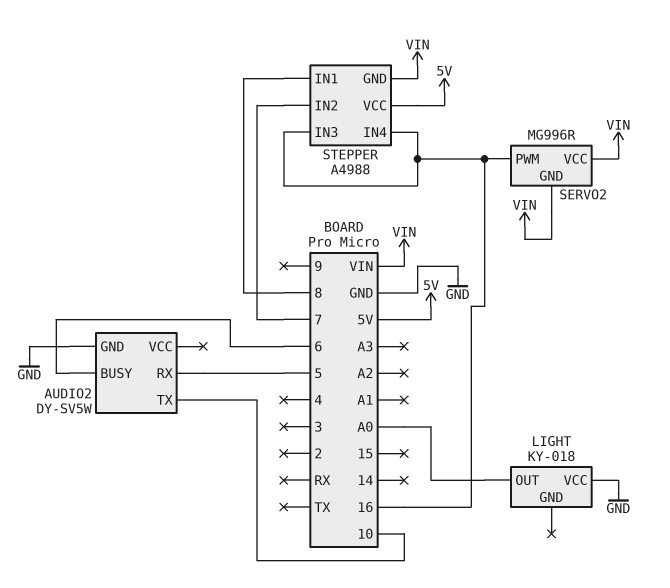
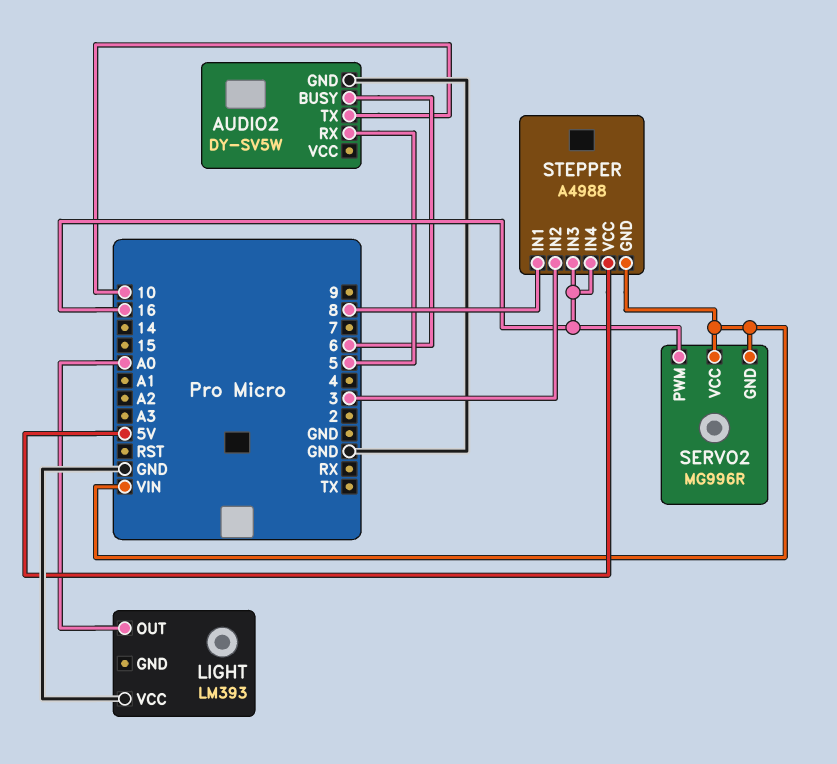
LIGHT: KY-018 -> LM393
STEPPER pin IN2: 7 -> 3

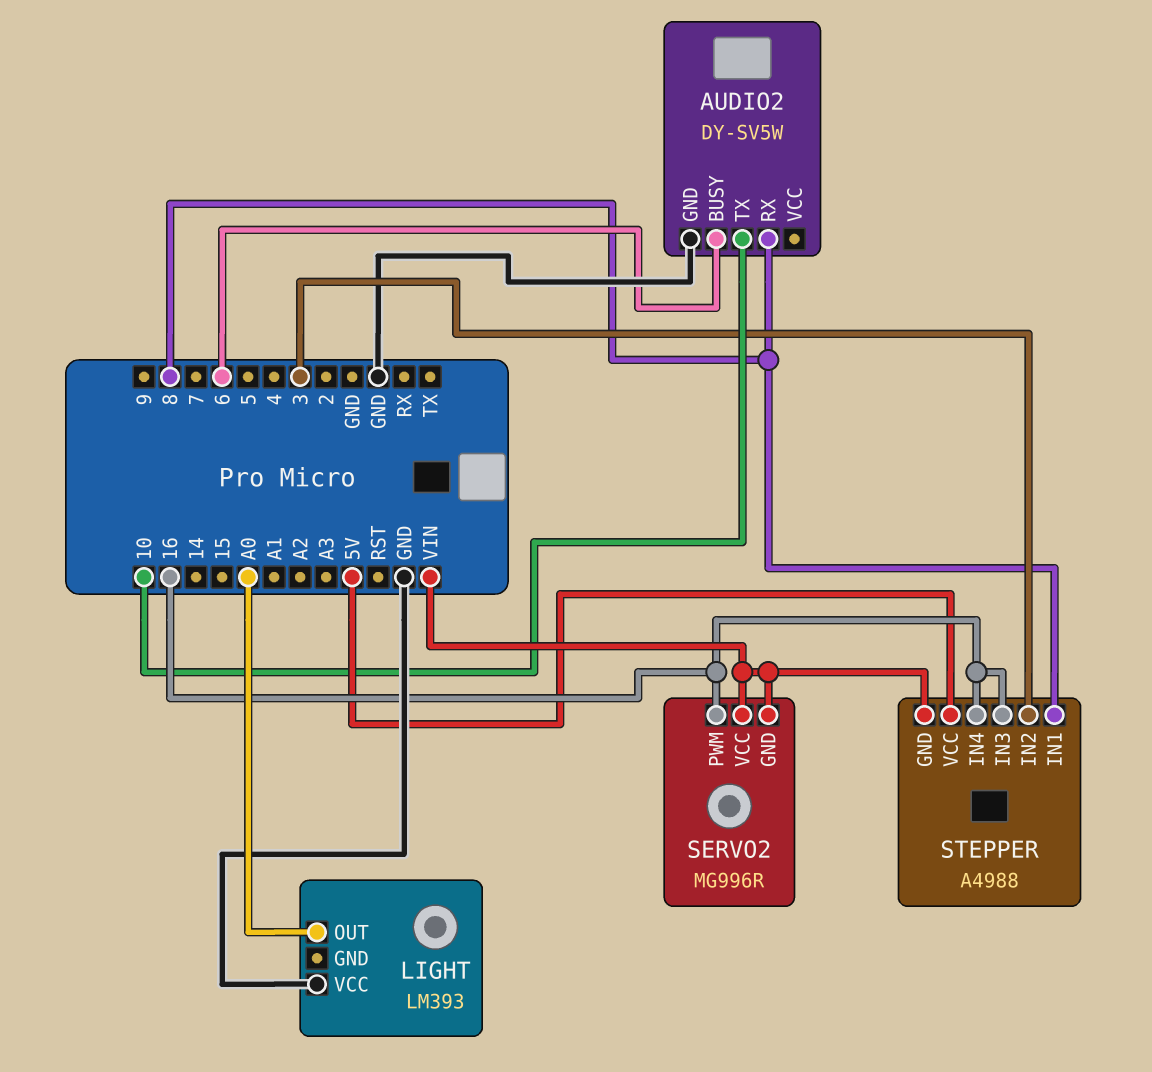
AUDIO2 pin RX: 5 -> 8

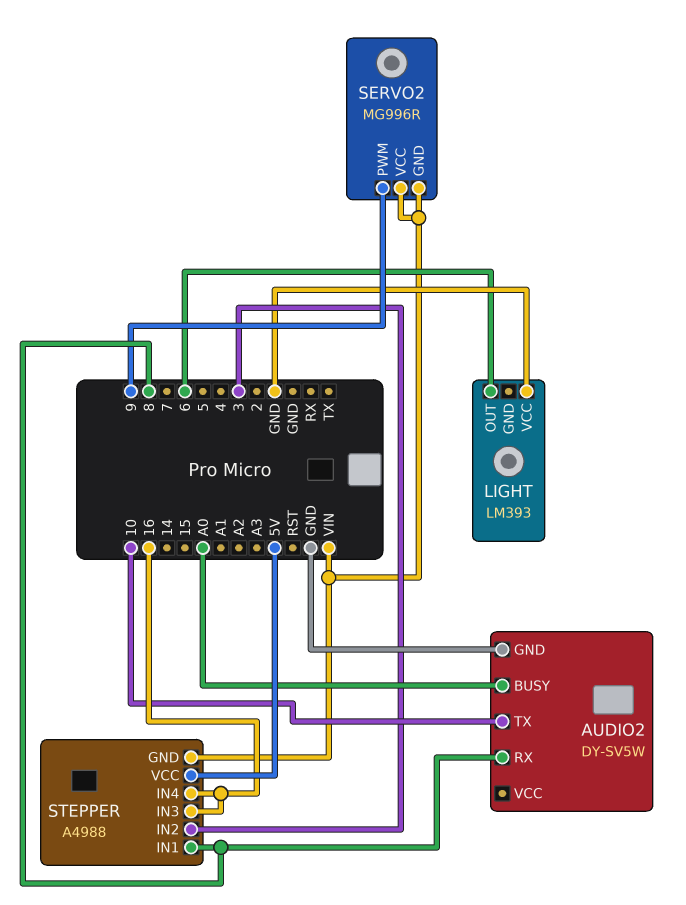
AUDIO2 pin BUSY: 6 -> A0
LIGHT pin OUT: A0 -> 6
SERVO2 pin PWM: 16 -> 9

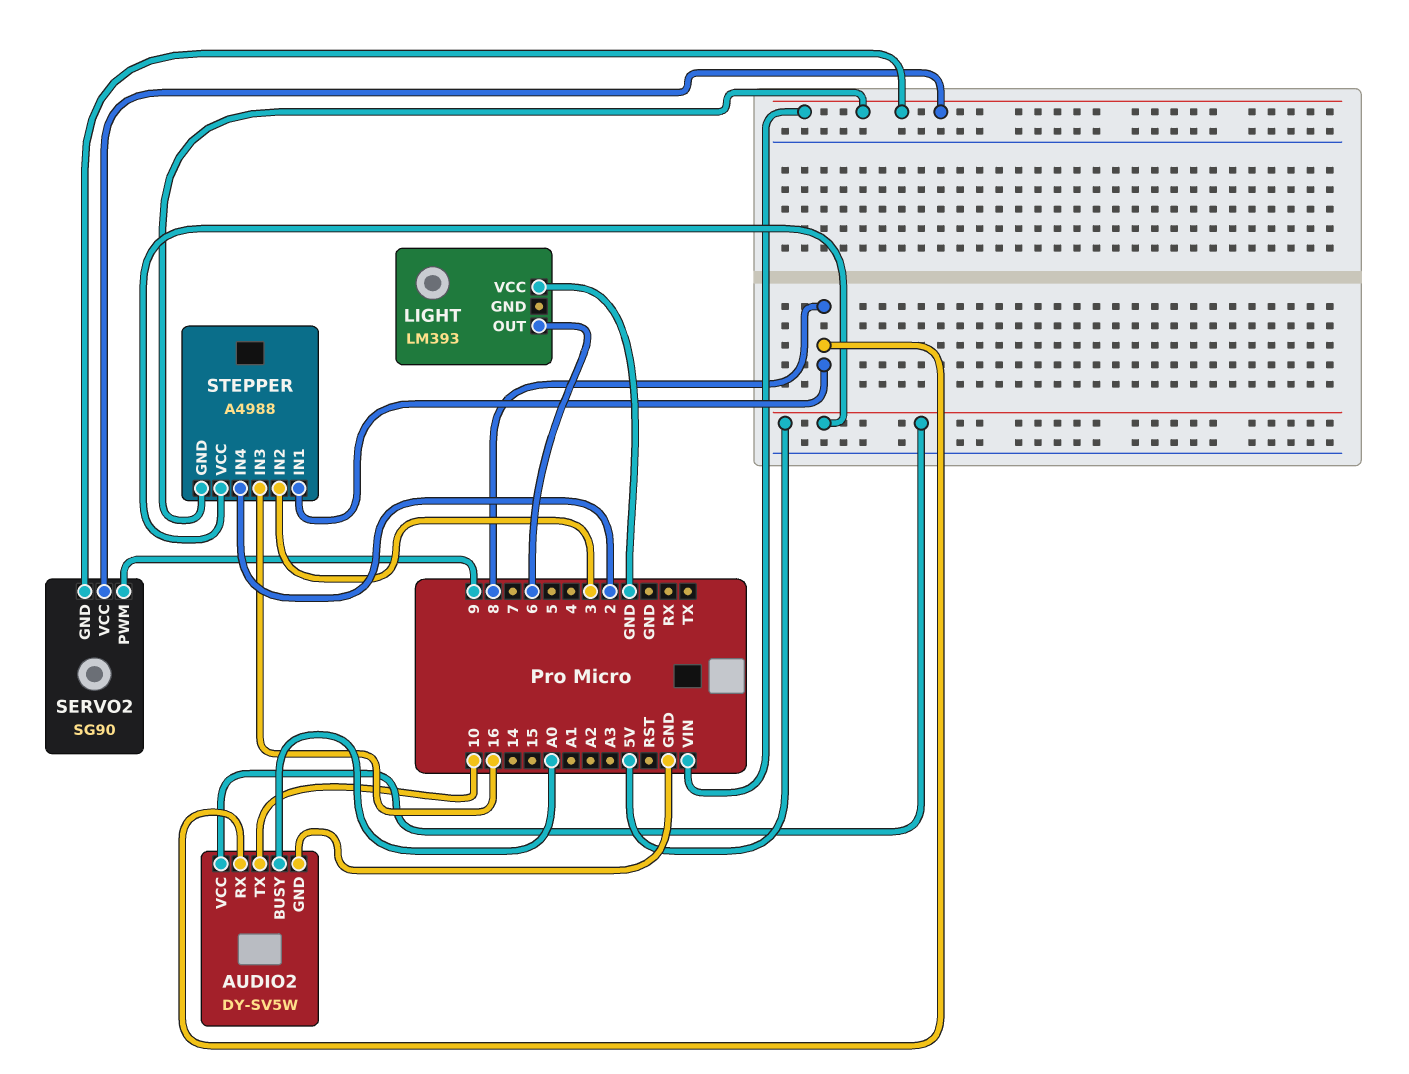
AUDIO2 pin VCC: none -> 5V
SERVO2: MG996R -> SG90
STEPPER pin IN4: 16 -> 2

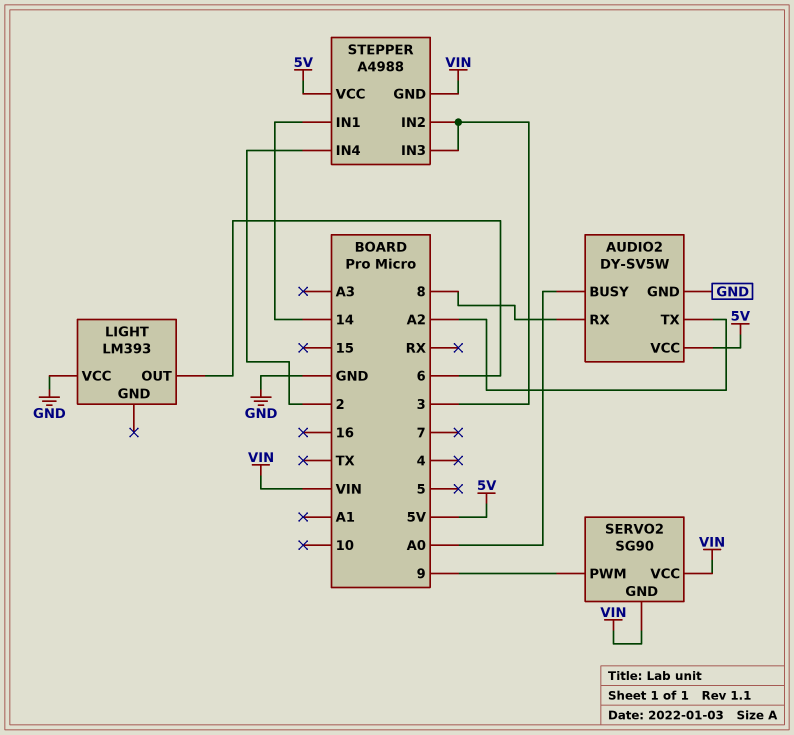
AUDIO2 pin TX: 10 -> A2
STEPPER pin IN1: 8 -> 14
STEPPER pin IN3: 16 -> 3

